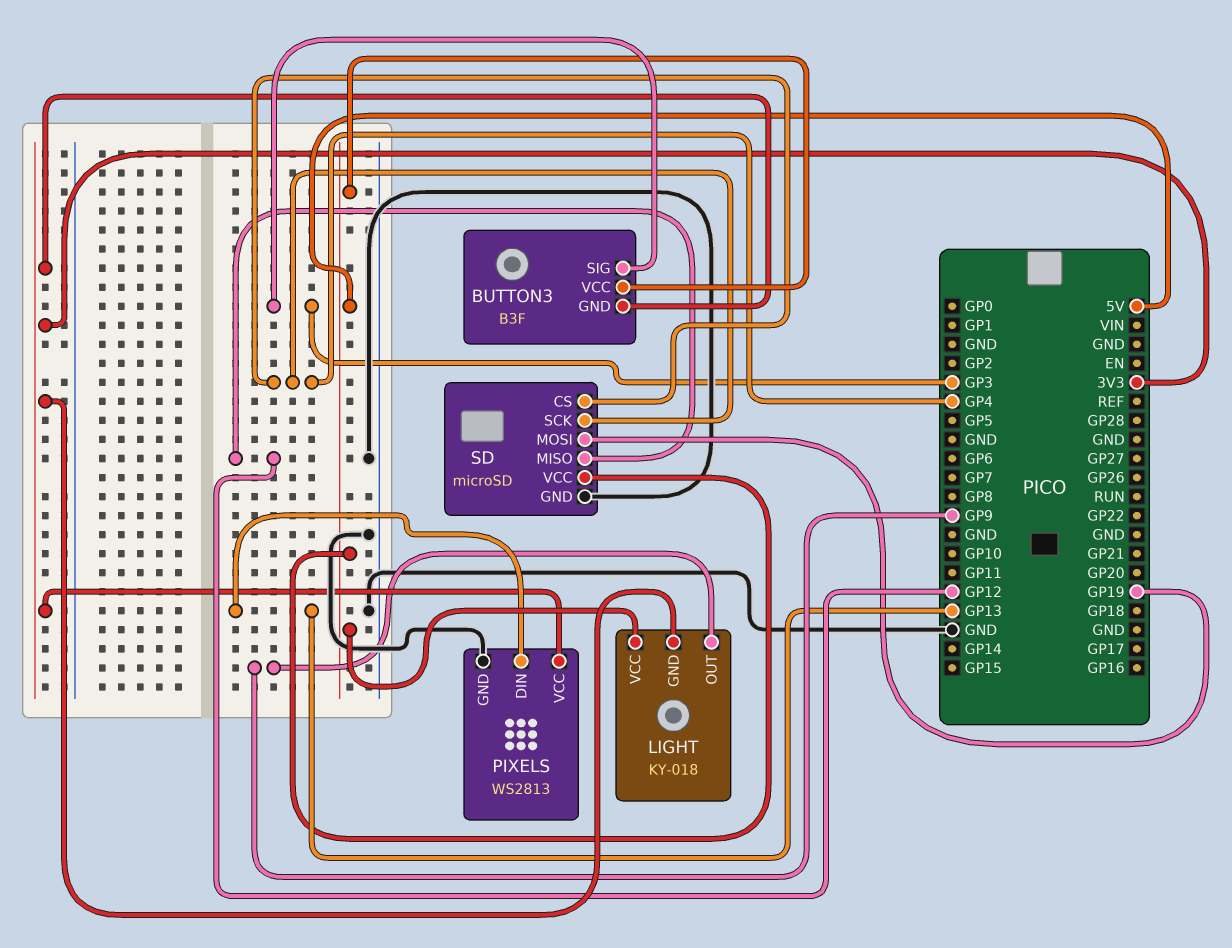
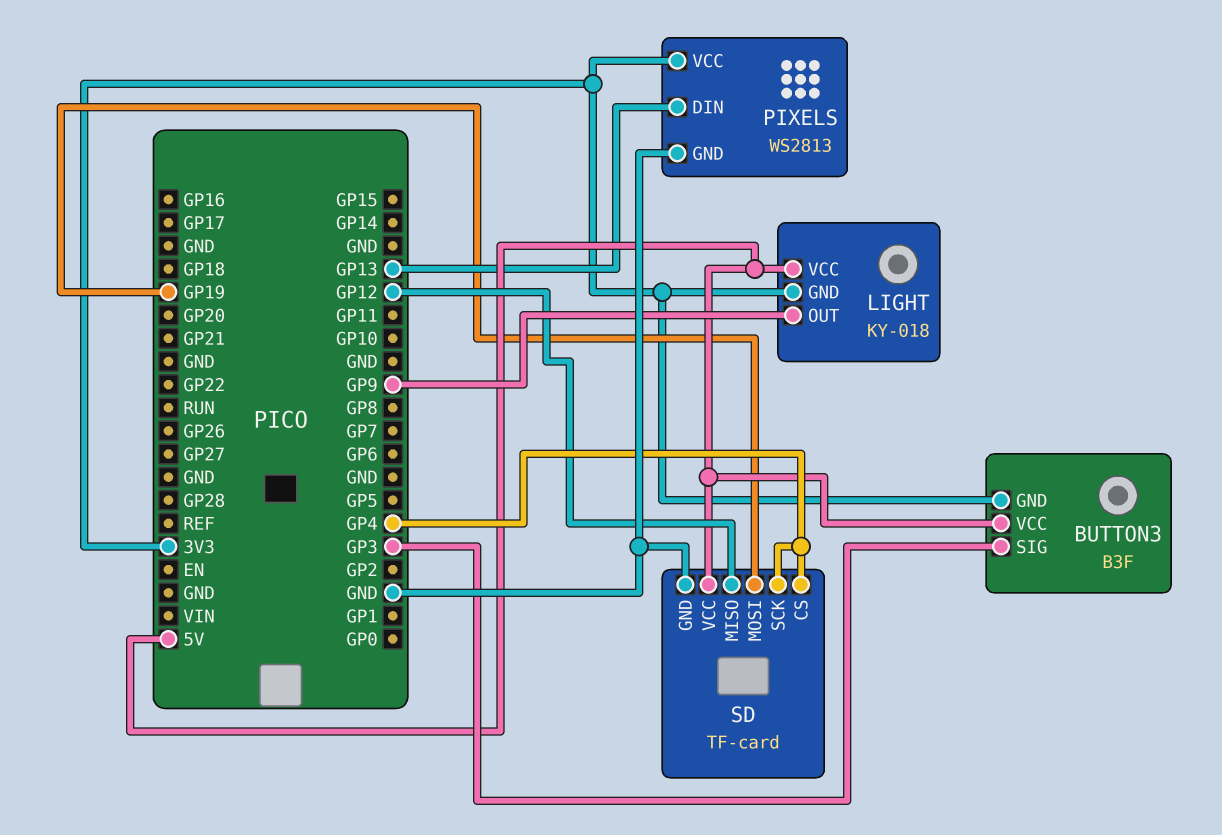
SD: microSD -> TF-card

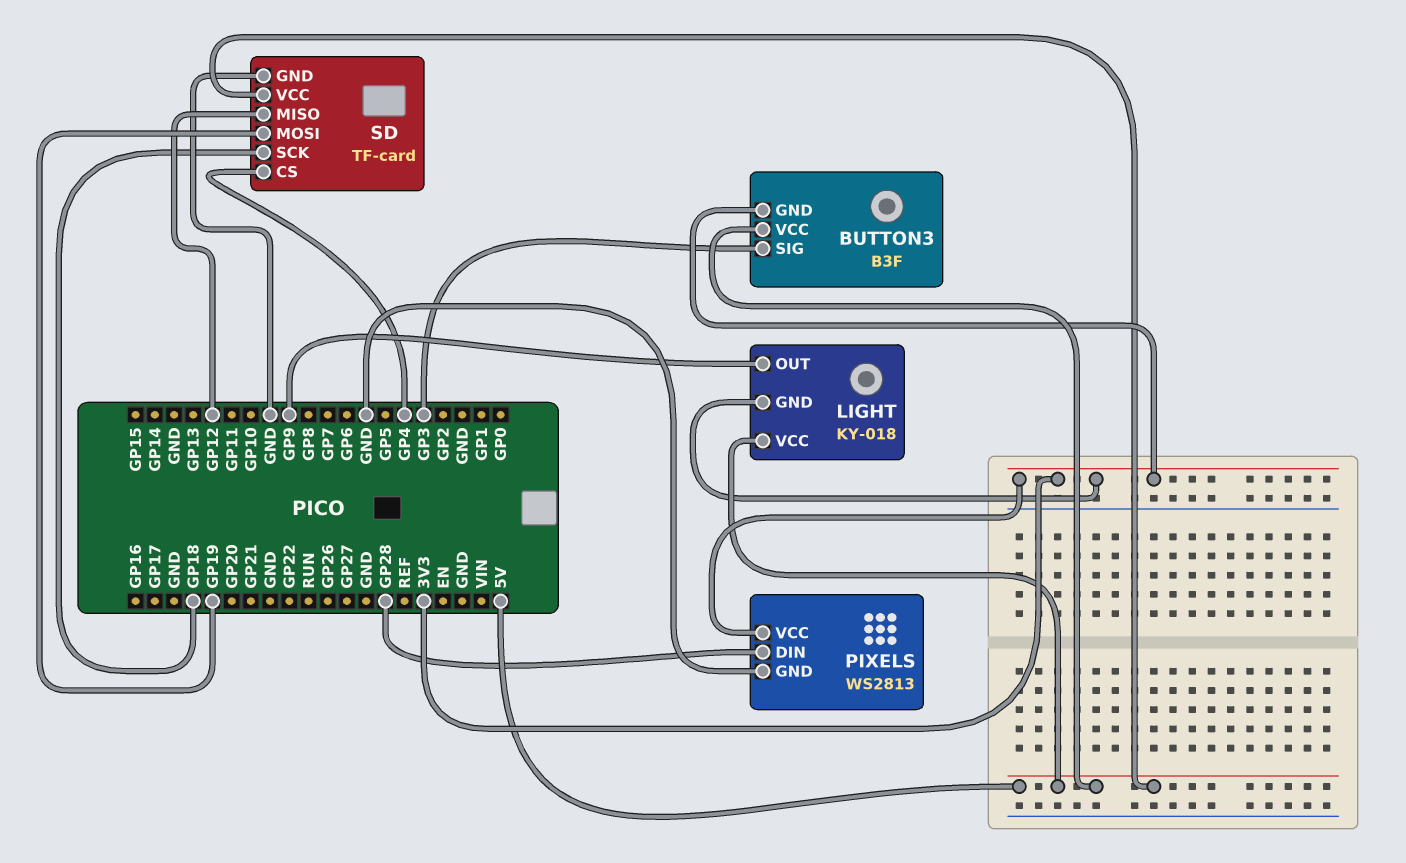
PIXELS pin DIN: GP13 -> GP28
SD pin SCK: GP4 -> GP18

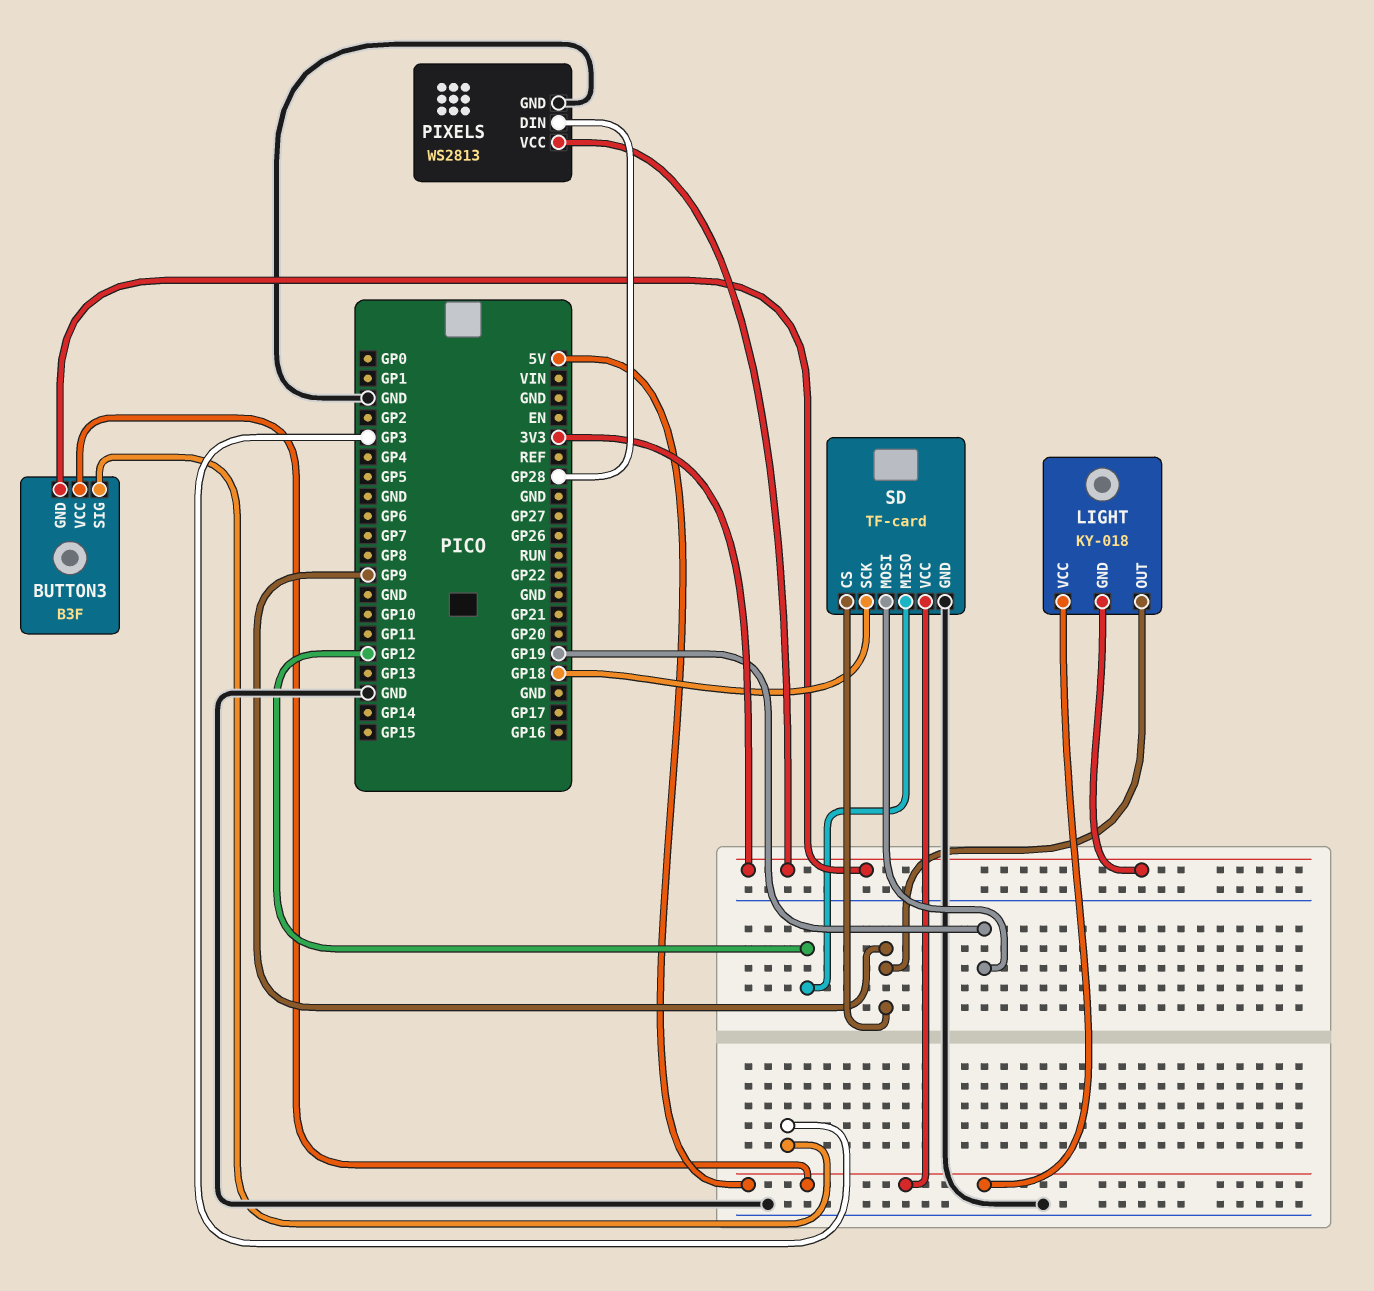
SD pin CS: GP4 -> GP9

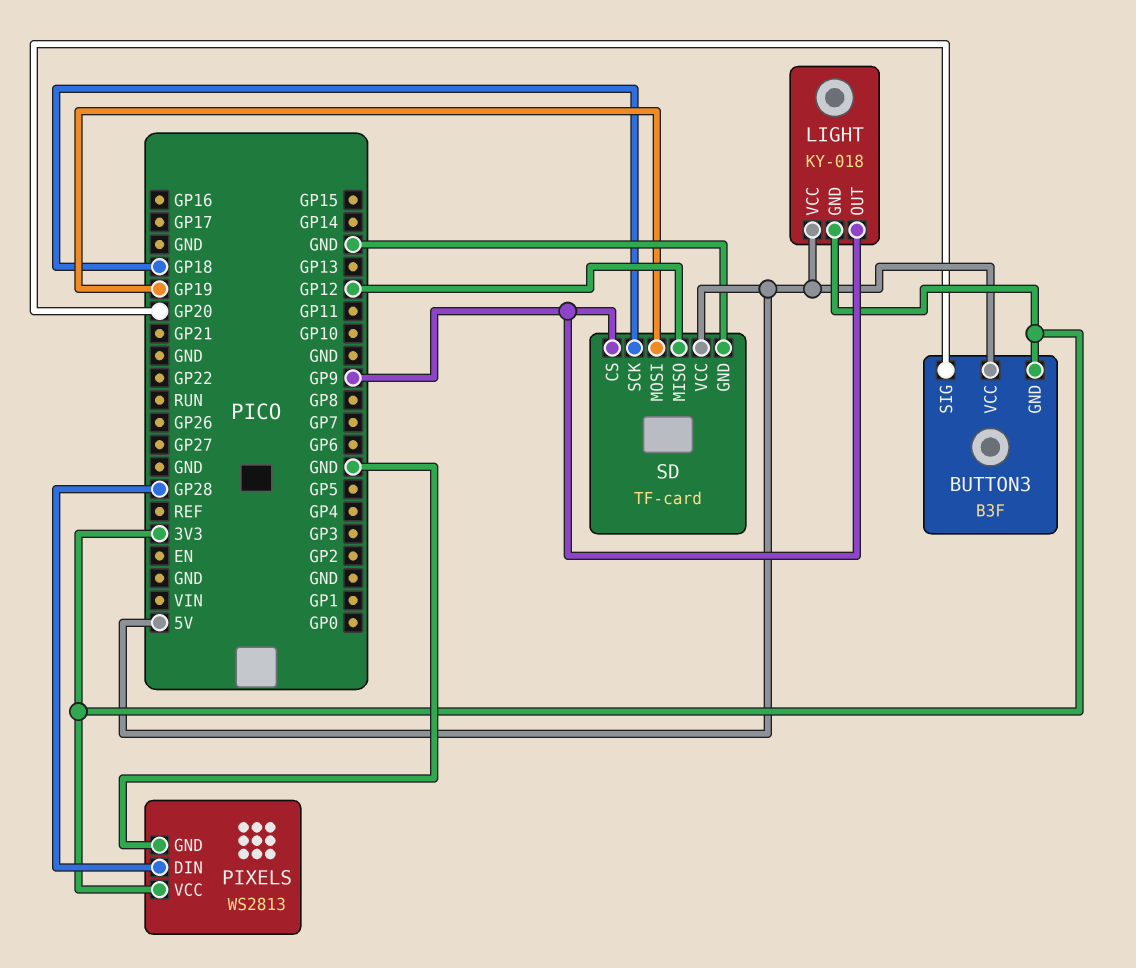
BUTTON3 pin SIG: GP3 -> GP20

